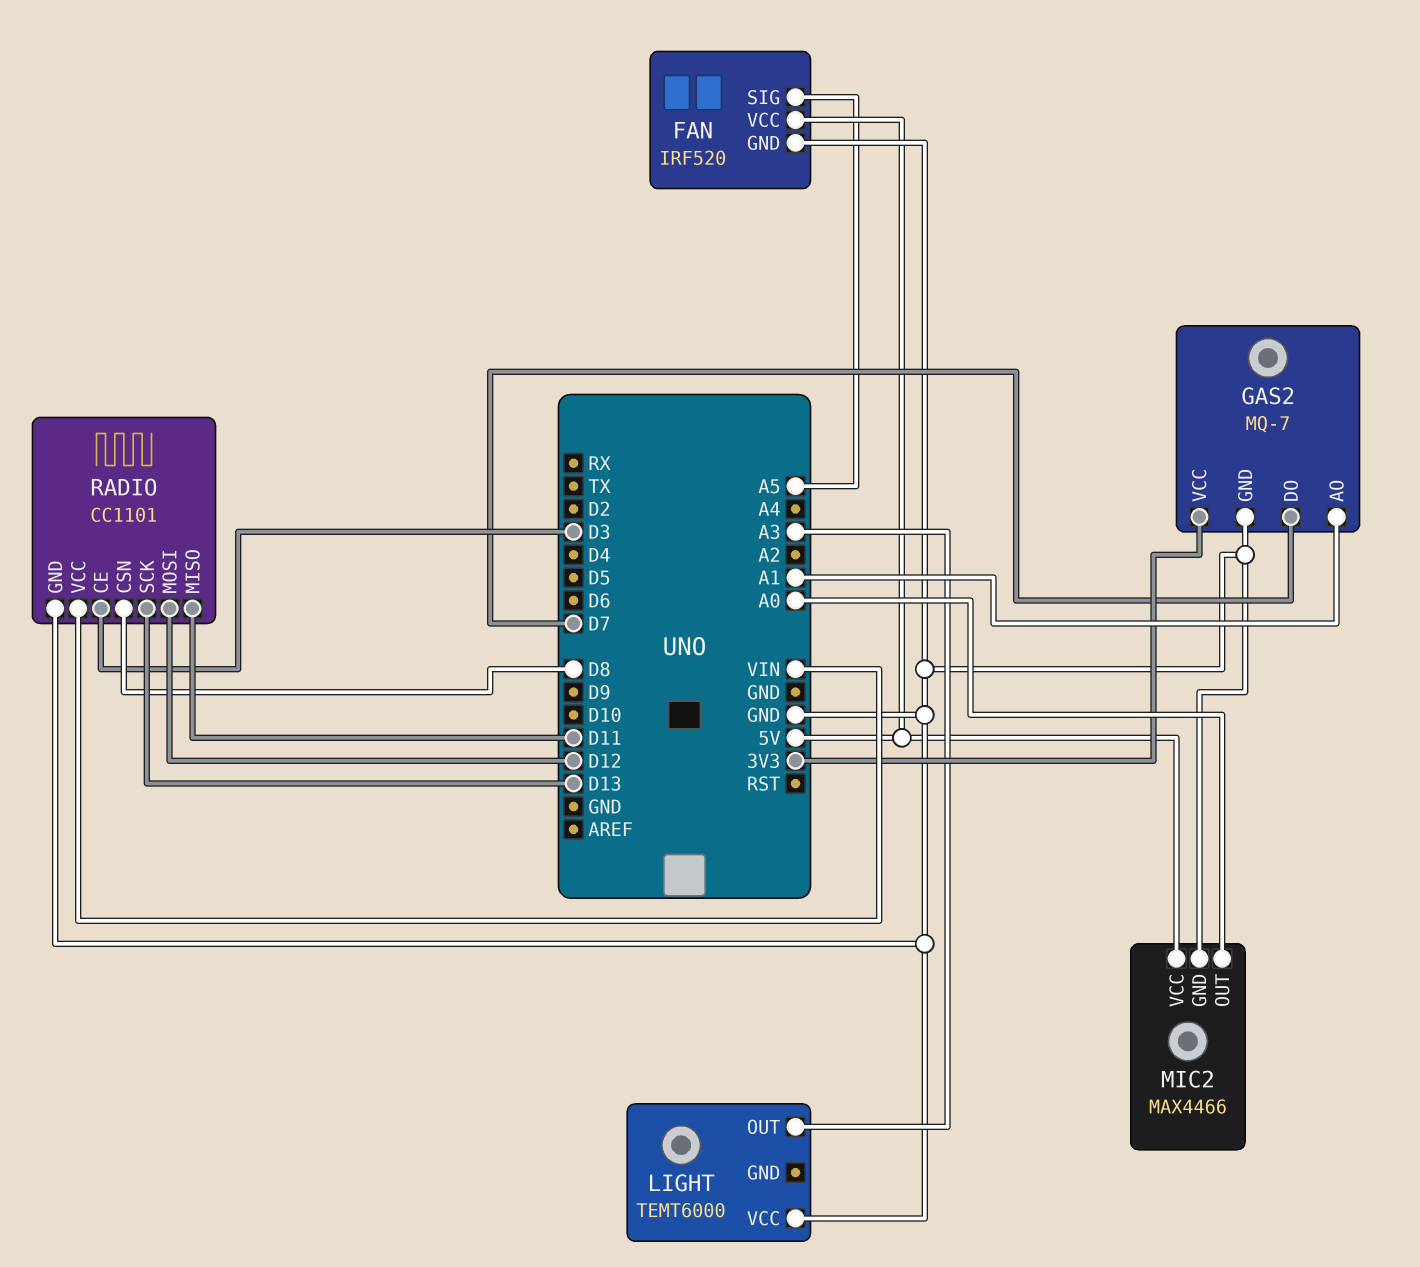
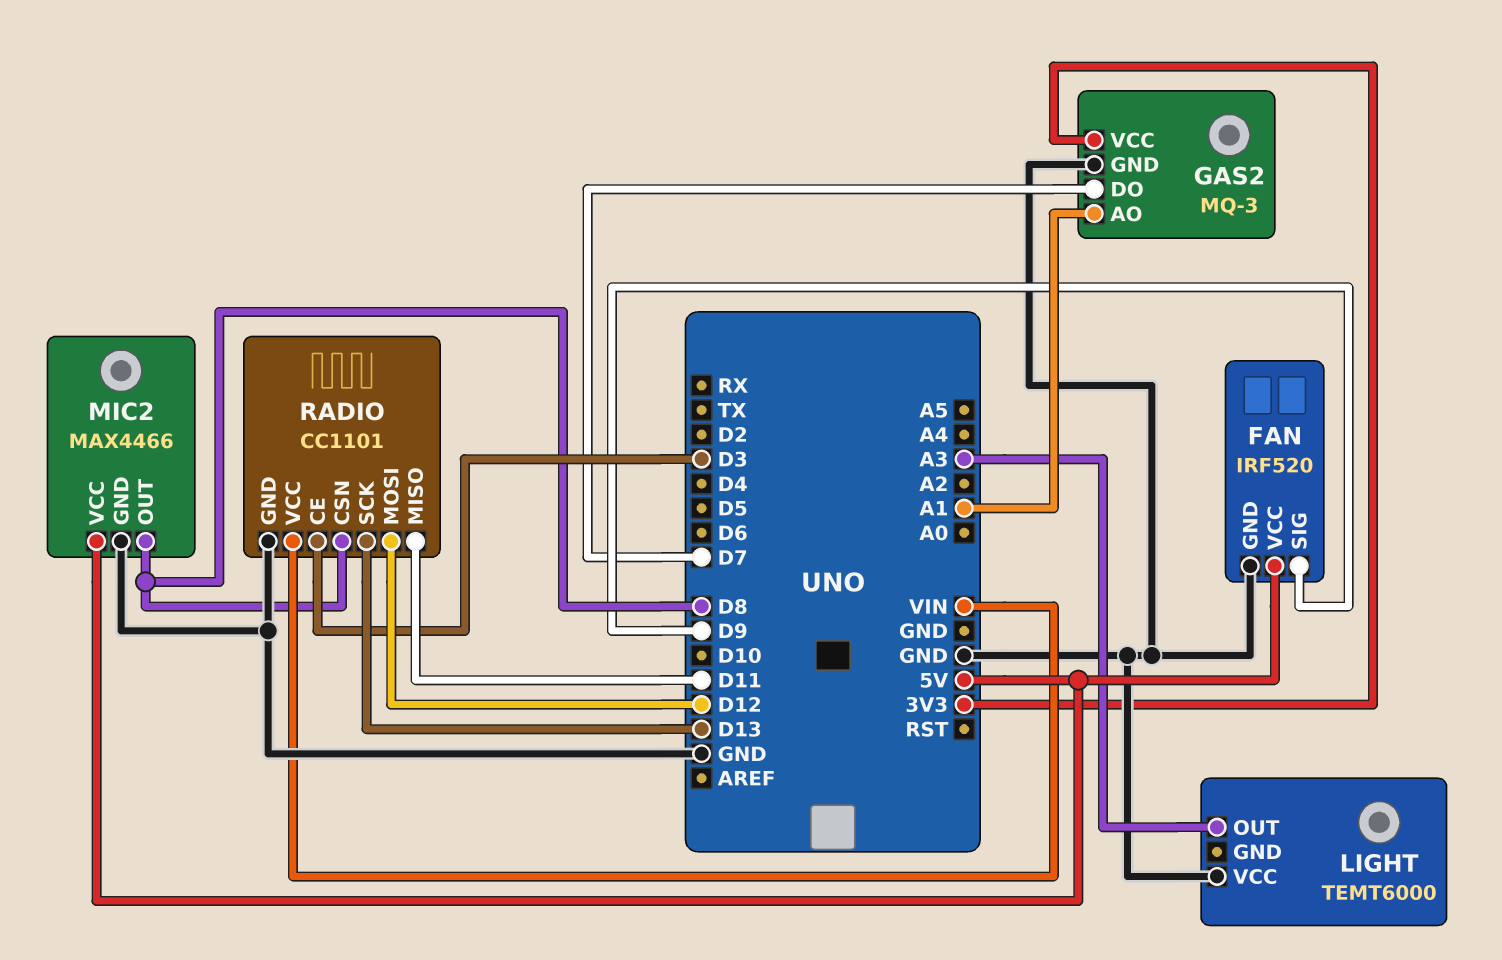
FAN pin SIG: A5 -> D9
GAS2: MQ-7 -> MQ-3
MIC2 pin OUT: A0 -> D8

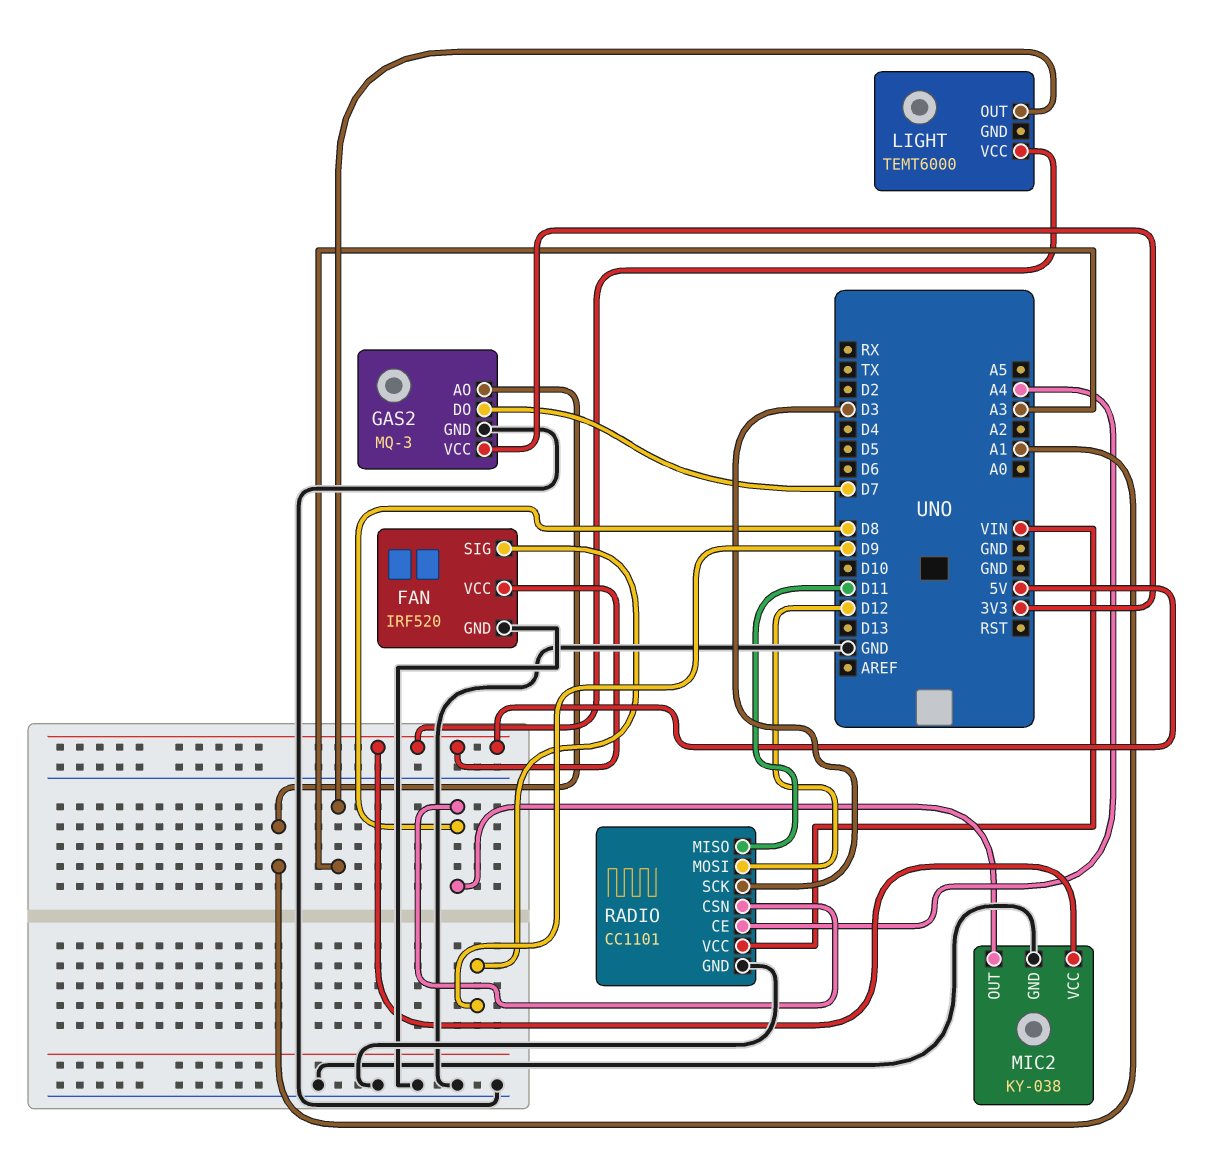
LIGHT pin VCC: GND -> 5V
MIC2: MAX4466 -> KY-038
RADIO pin CE: D3 -> A4
RADIO pin SCK: D13 -> D3

